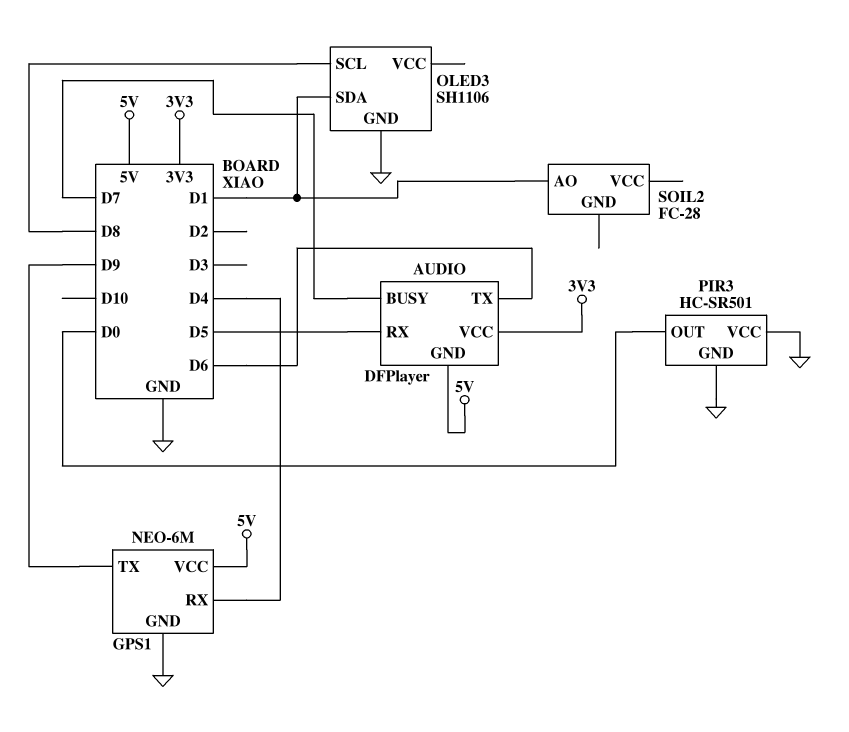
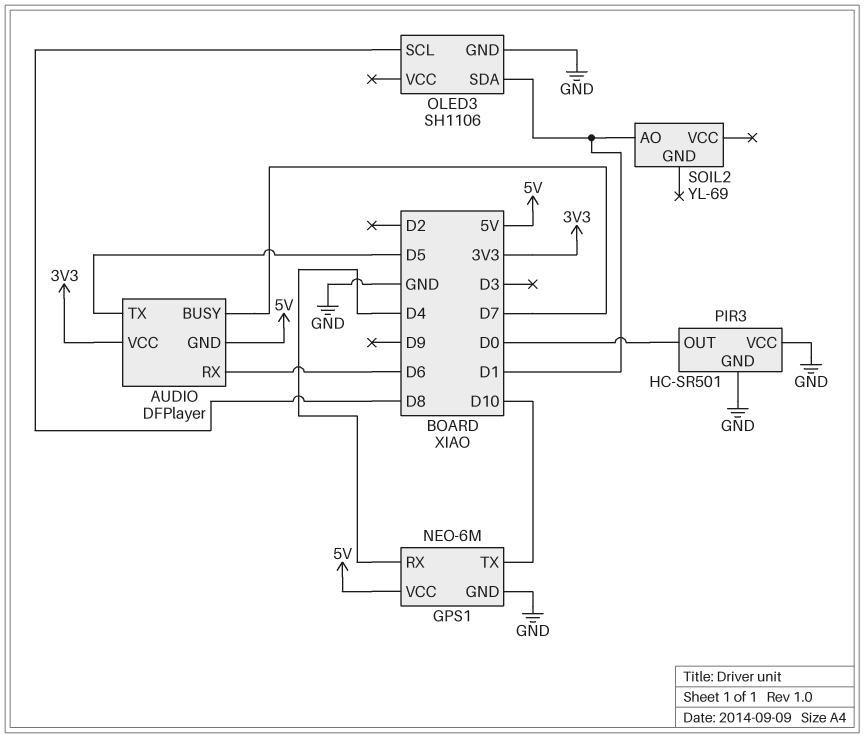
AUDIO pin RX: D5 -> D6
AUDIO pin TX: D6 -> D5
GPS1 pin TX: D9 -> D10
SOIL2: FC-28 -> YL-69

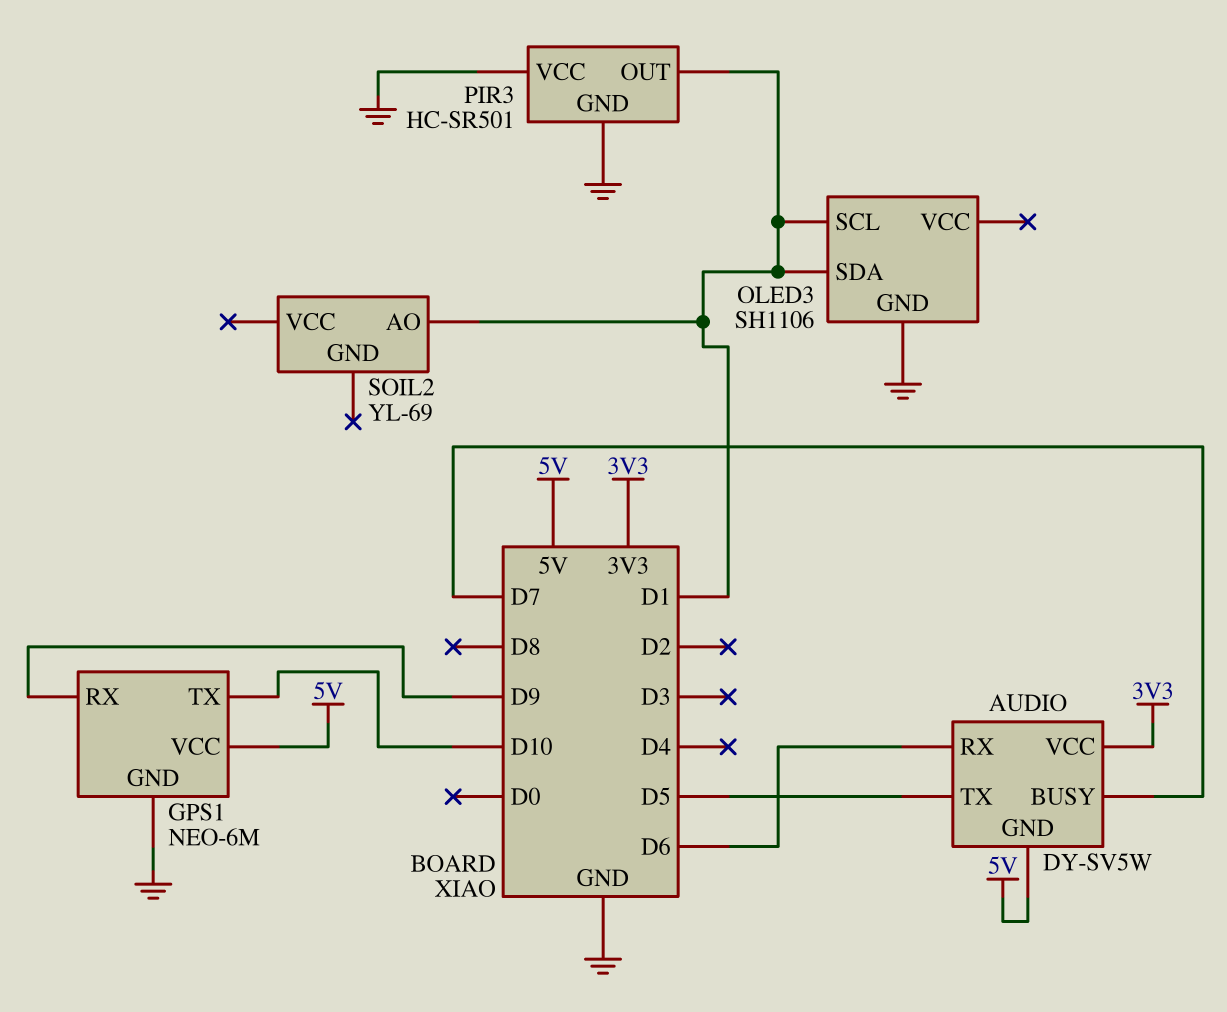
AUDIO: DFPlayer -> DY-SV5W
GPS1 pin RX: D4 -> D9
OLED3 pin SCL: D8 -> D1
PIR3 pin OUT: D0 -> D1

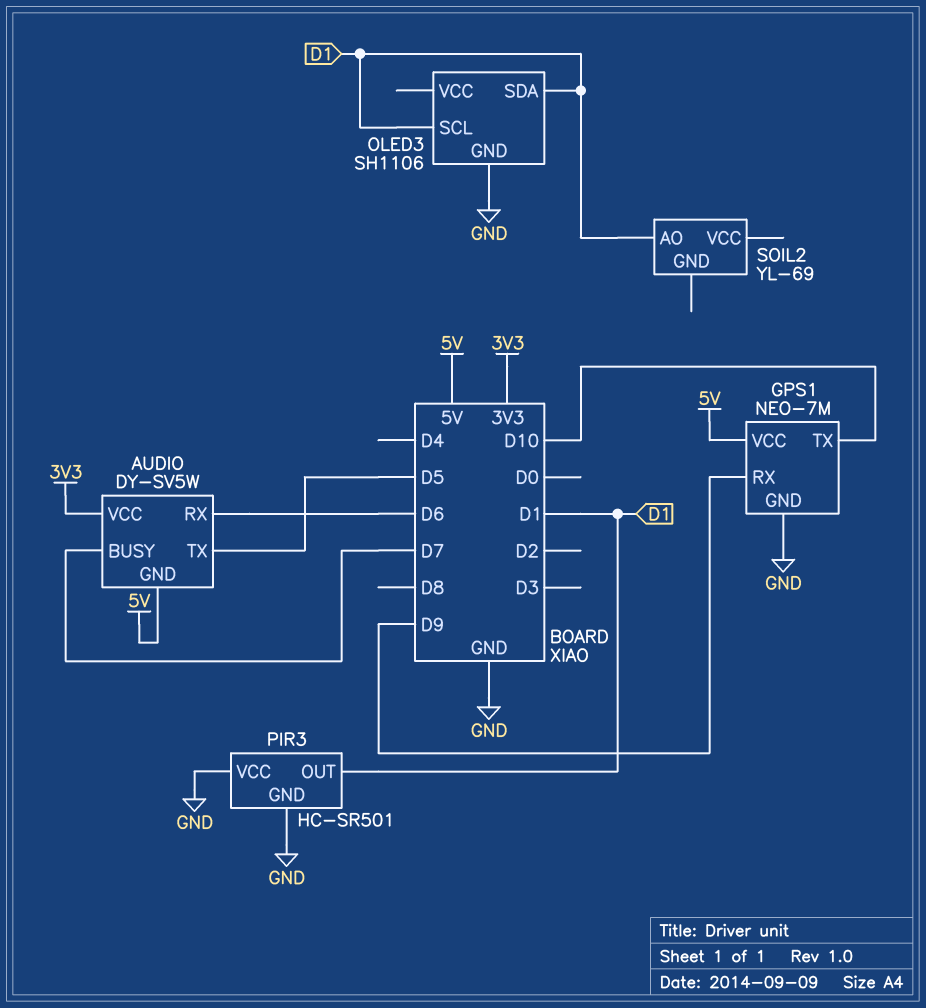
GPS1: NEO-6M -> NEO-7M

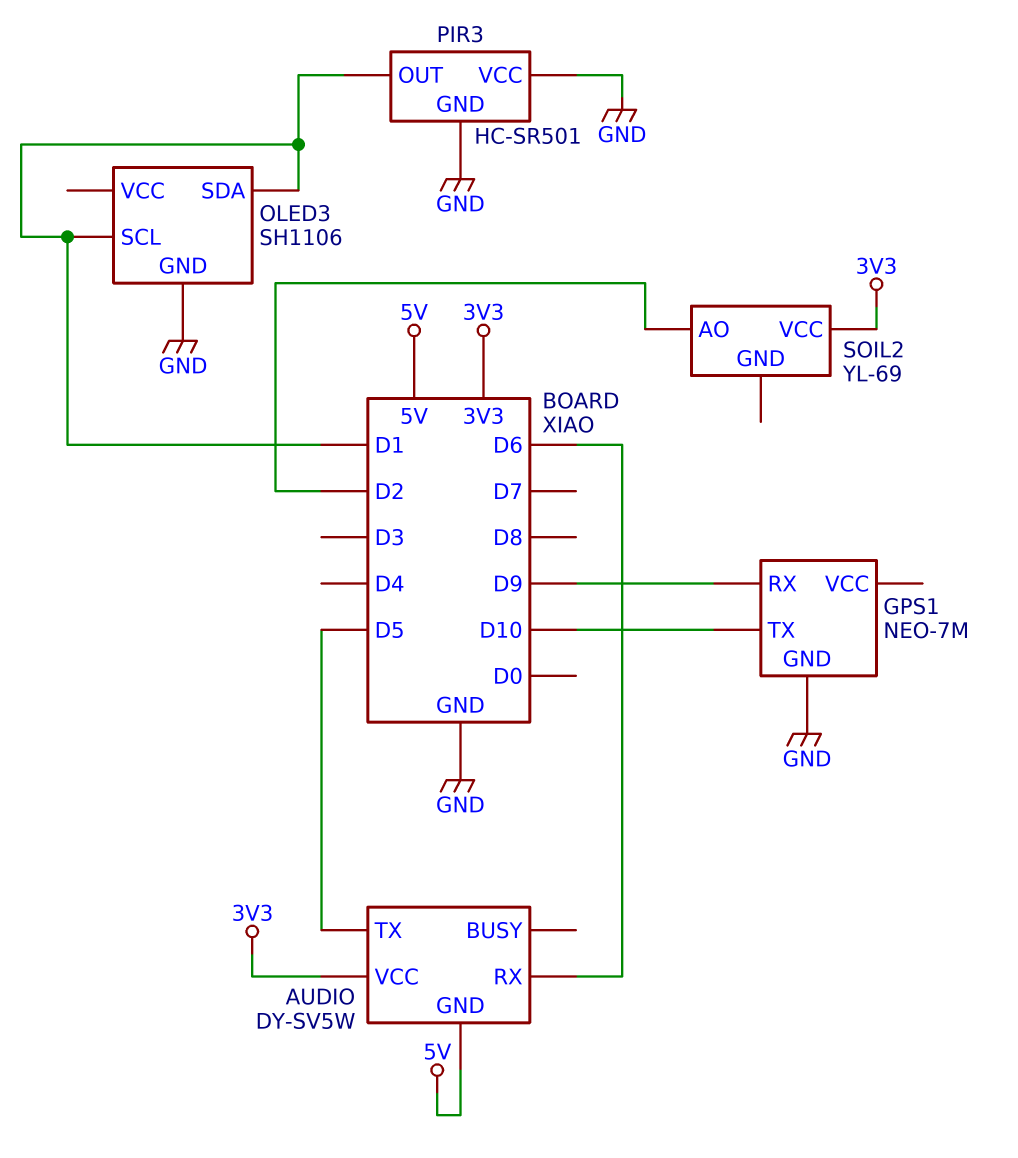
AUDIO pin BUSY: D7 -> none
GPS1 pin VCC: 5V -> none
SOIL2 pin AO: D1 -> D2
SOIL2 pin VCC: none -> 3V3

